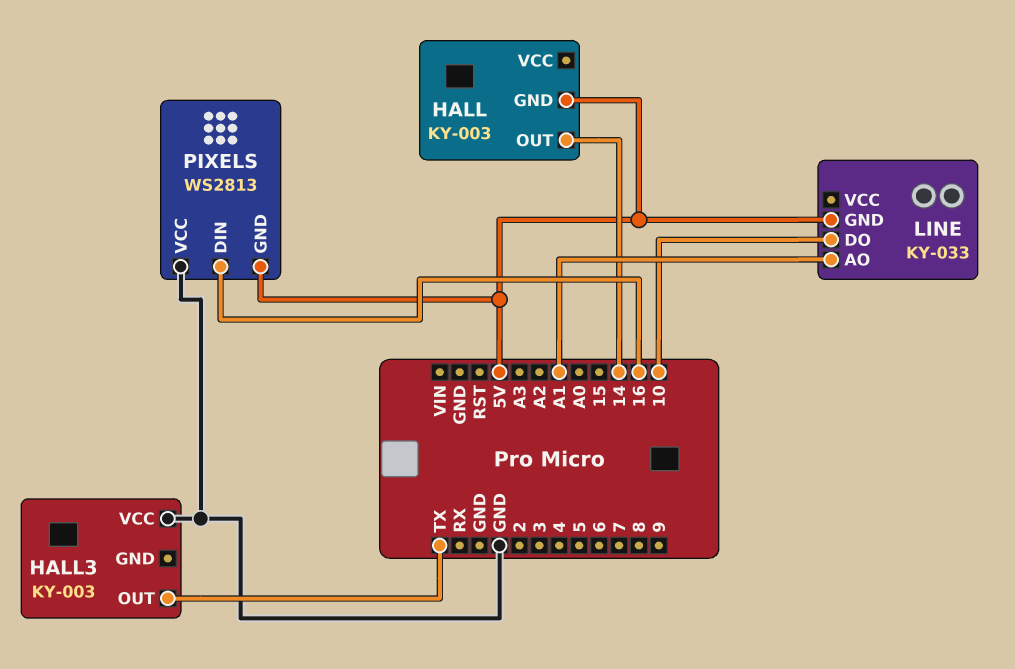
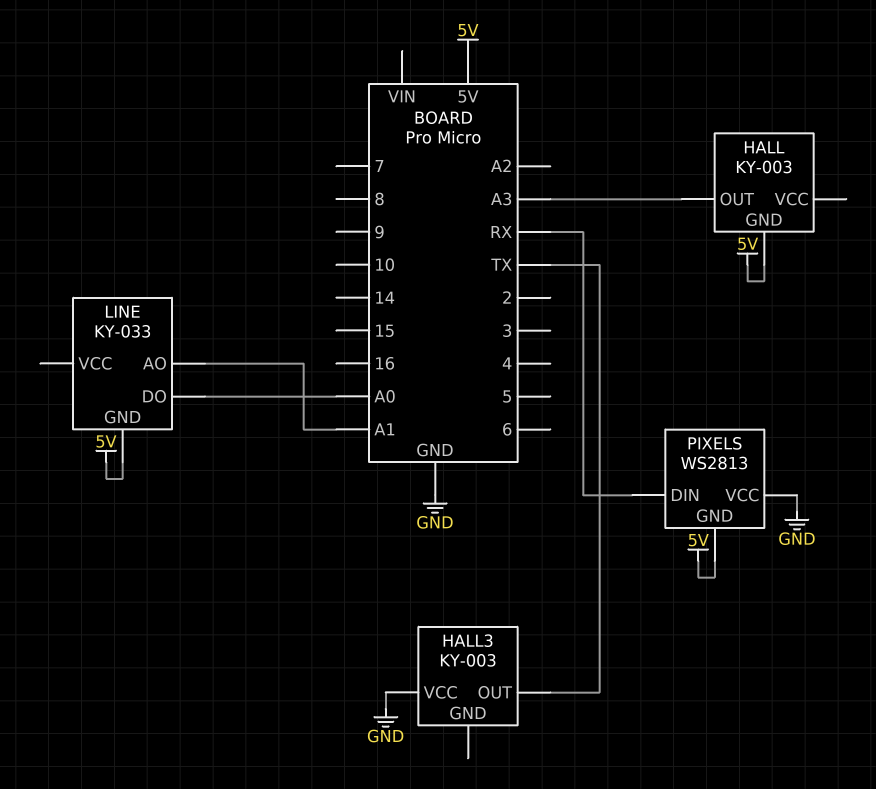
HALL pin OUT: 14 -> A3
LINE pin DO: 10 -> A0
PIXELS pin DIN: 16 -> RX

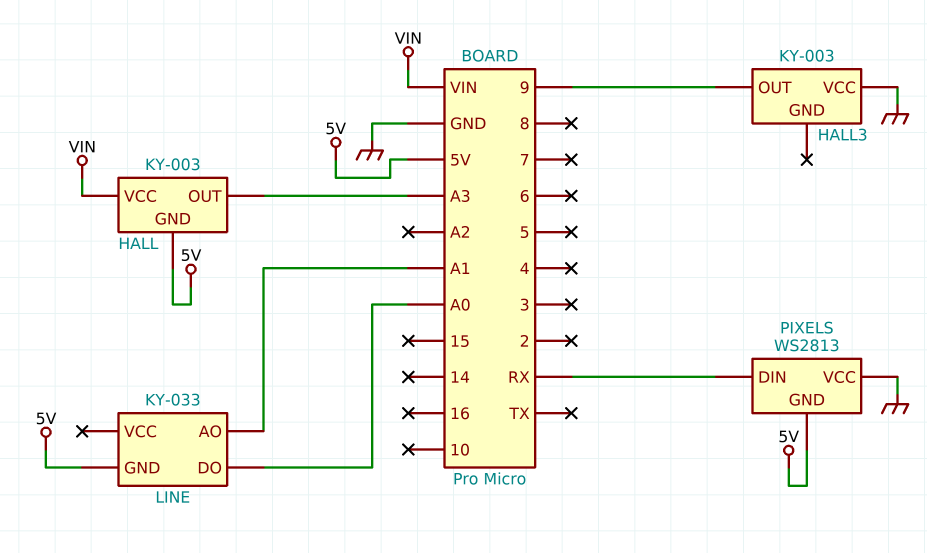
HALL pin VCC: none -> VIN
HALL3 pin OUT: TX -> 9

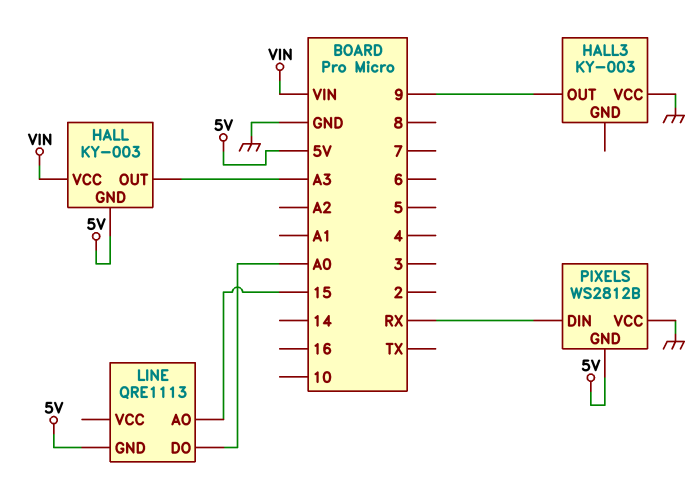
LINE: KY-033 -> QRE1113
LINE pin AO: A1 -> 15
PIXELS: WS2813 -> WS2812B

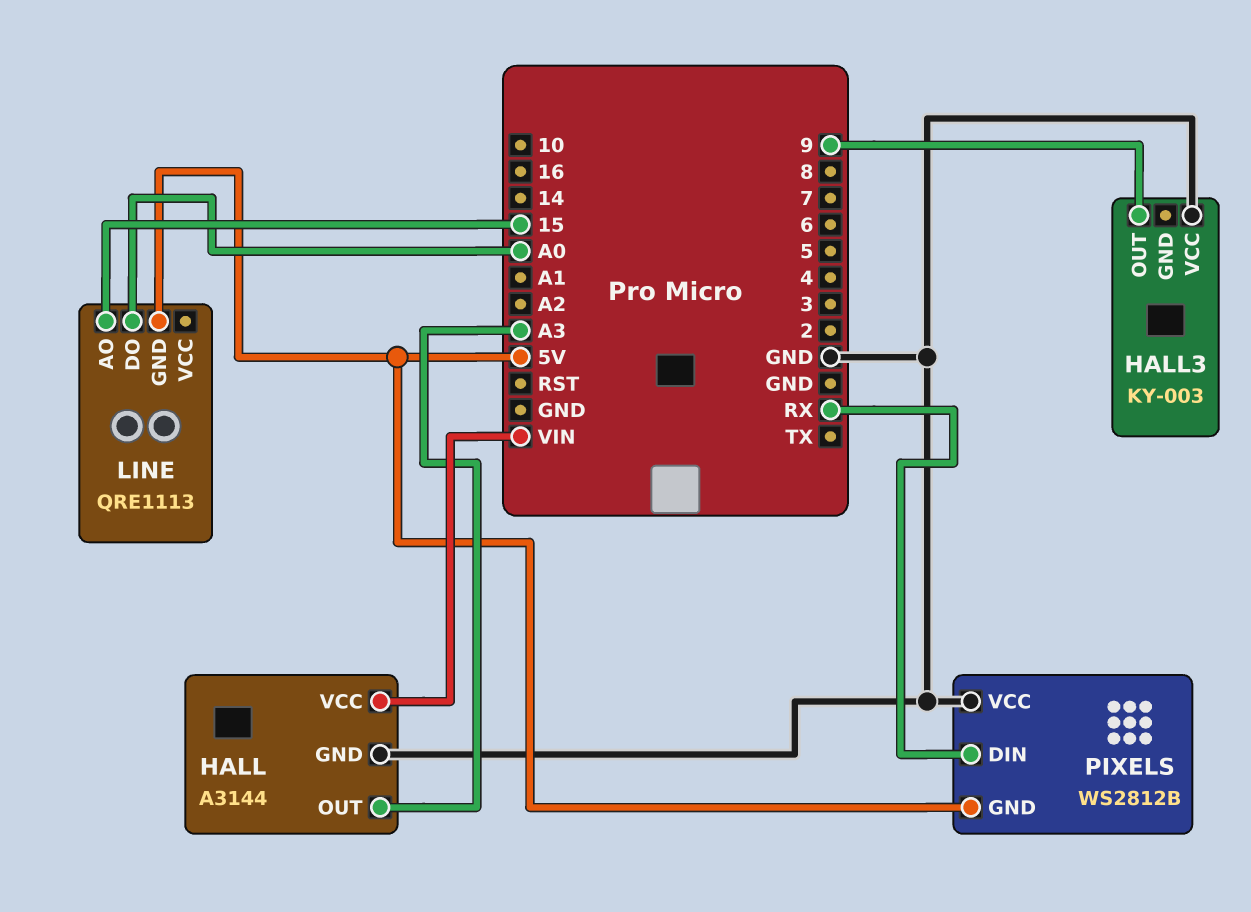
HALL: KY-003 -> A3144
HALL pin GND: 5V -> GND

